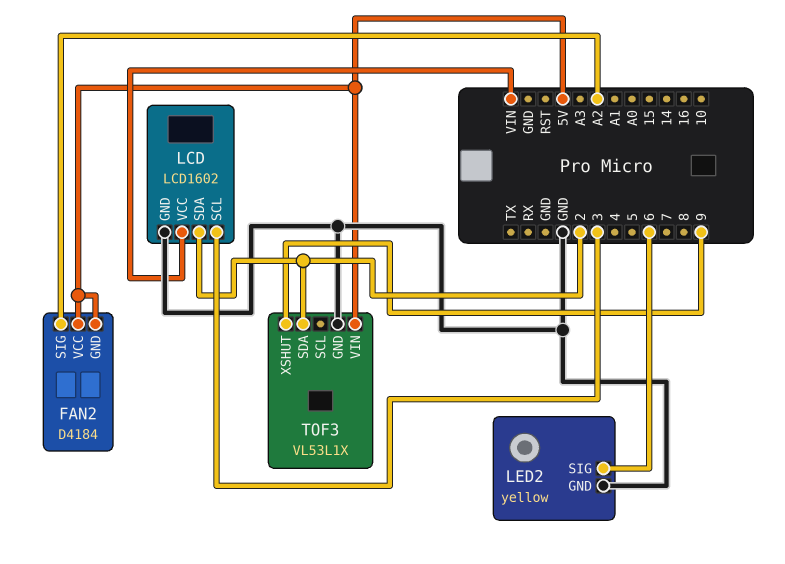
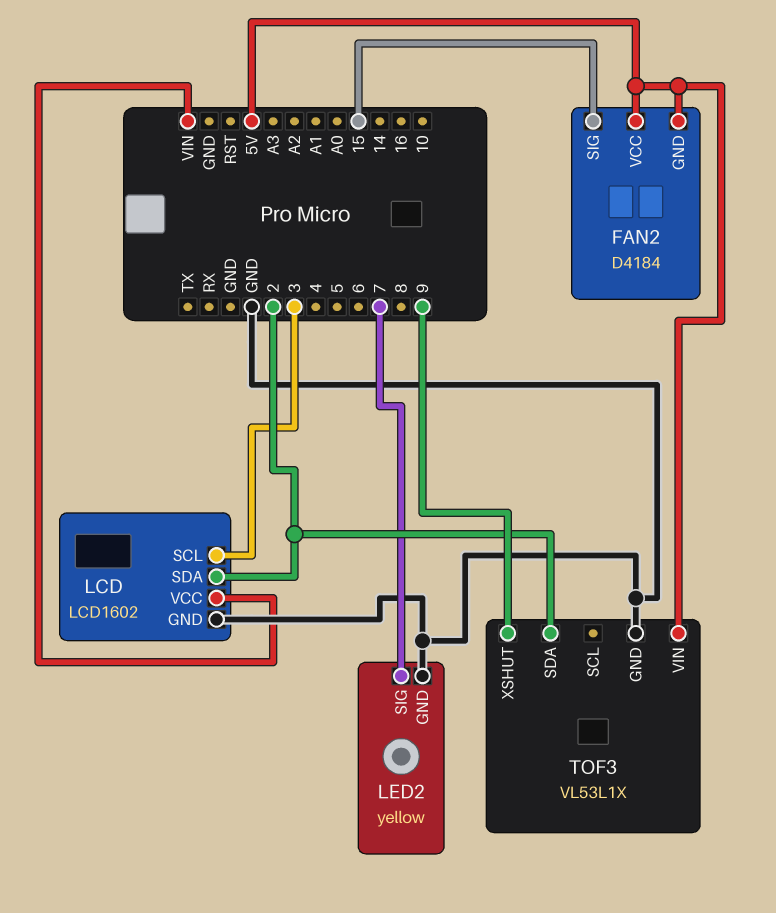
FAN2 pin SIG: A2 -> 15
LED2 pin SIG: 6 -> 7

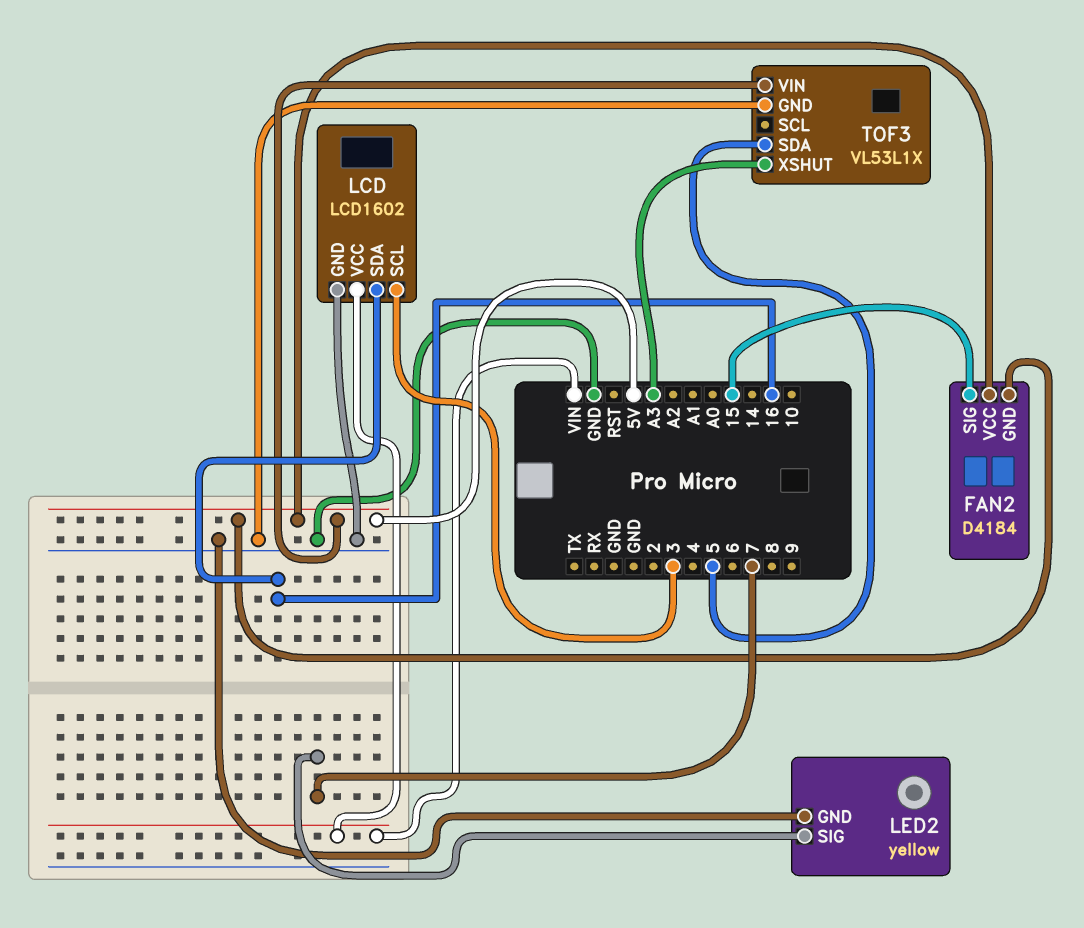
LCD pin SDA: 2 -> 16
TOF3 pin SDA: 2 -> 5
TOF3 pin XSHUT: 9 -> A3

